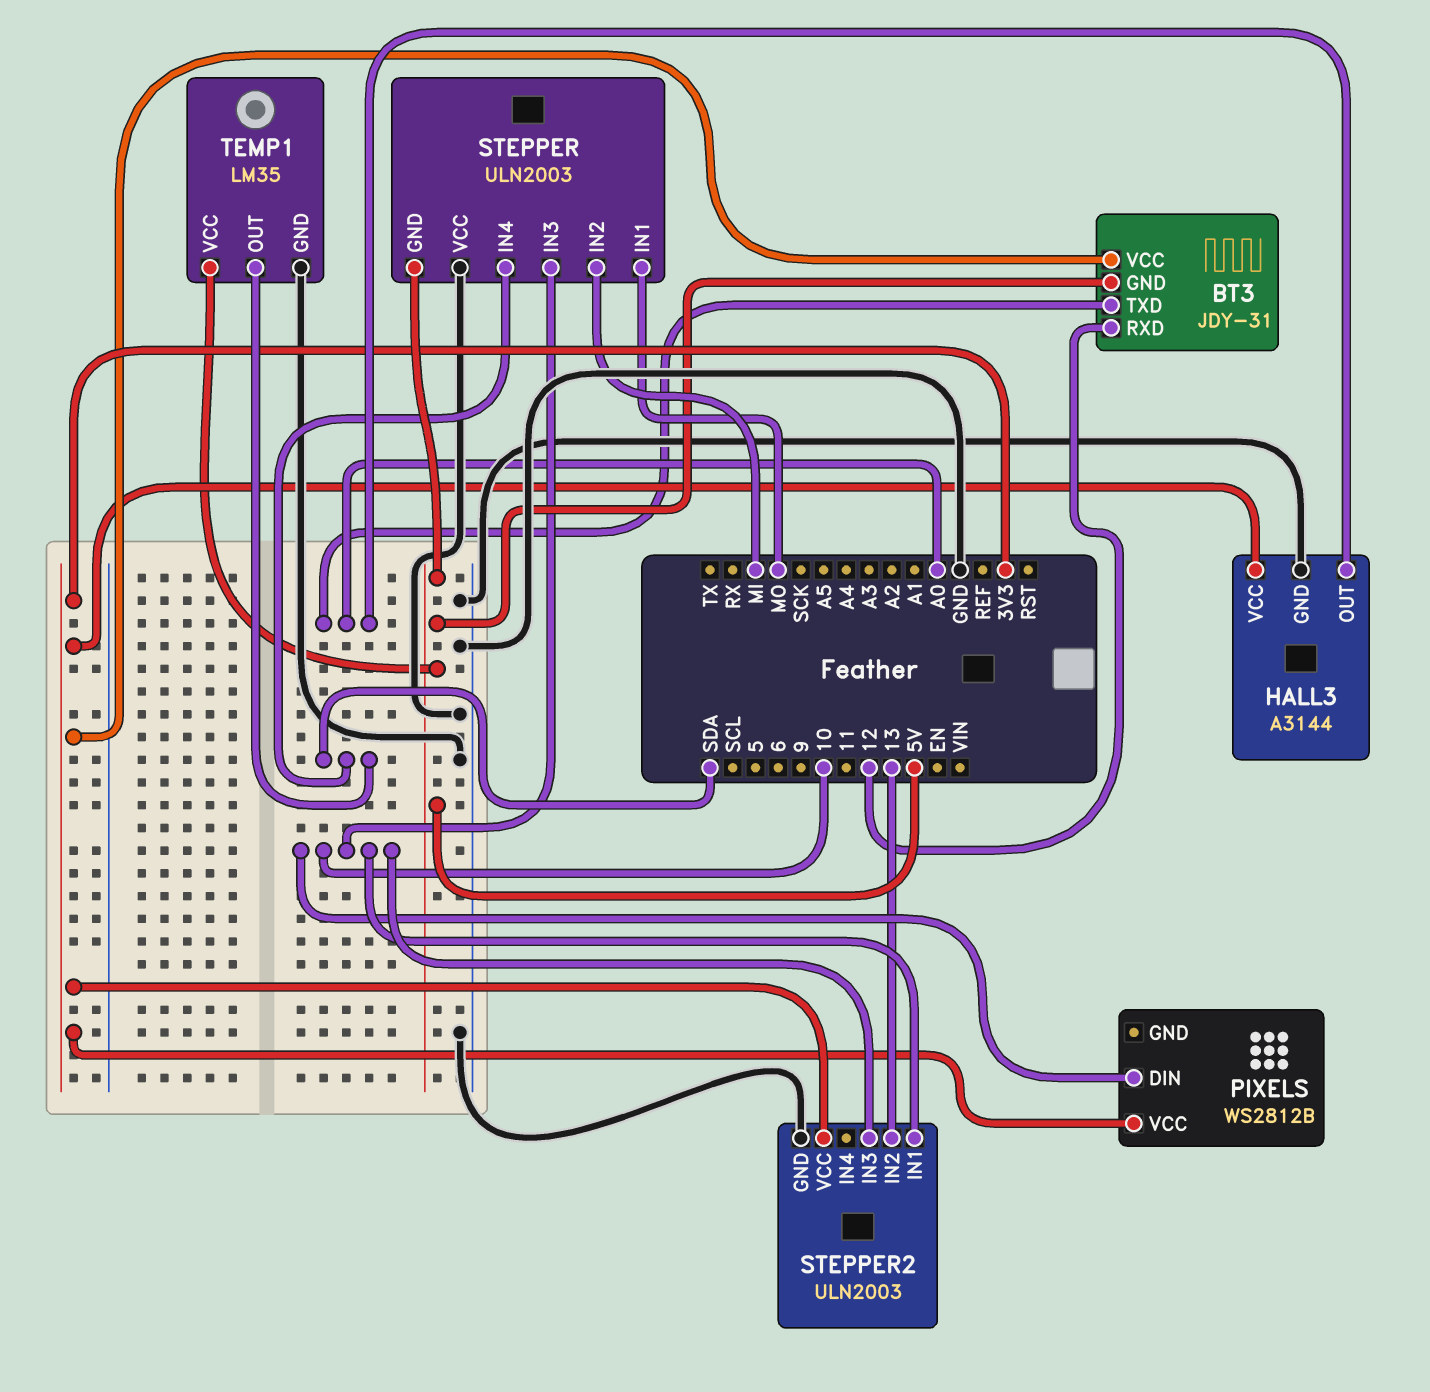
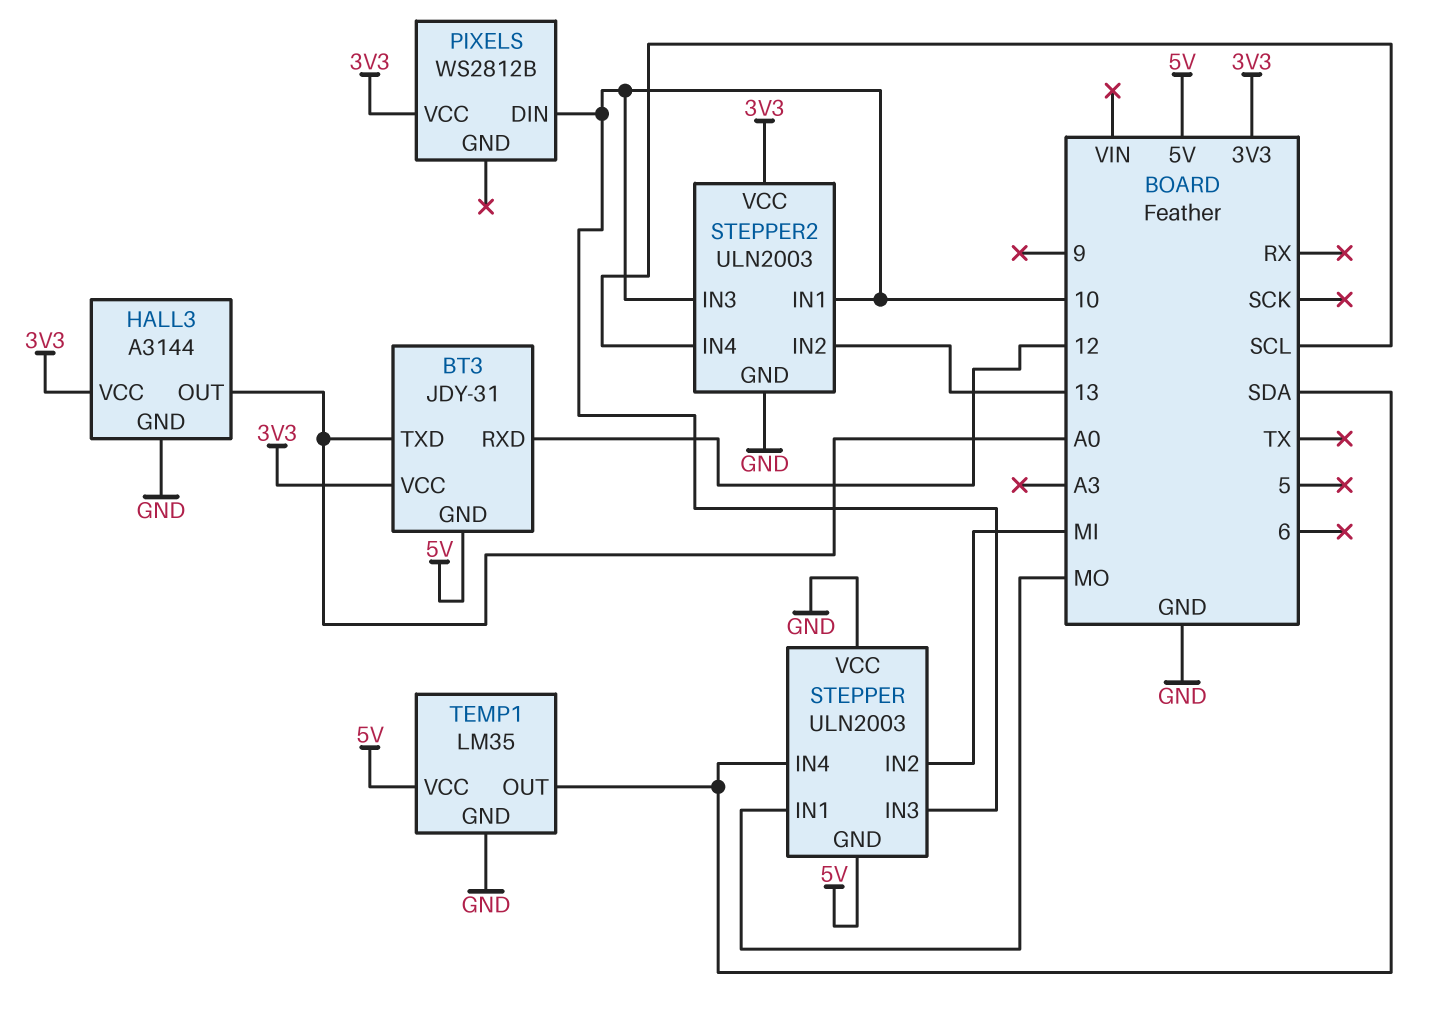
STEPPER2 pin IN4: none -> SCL

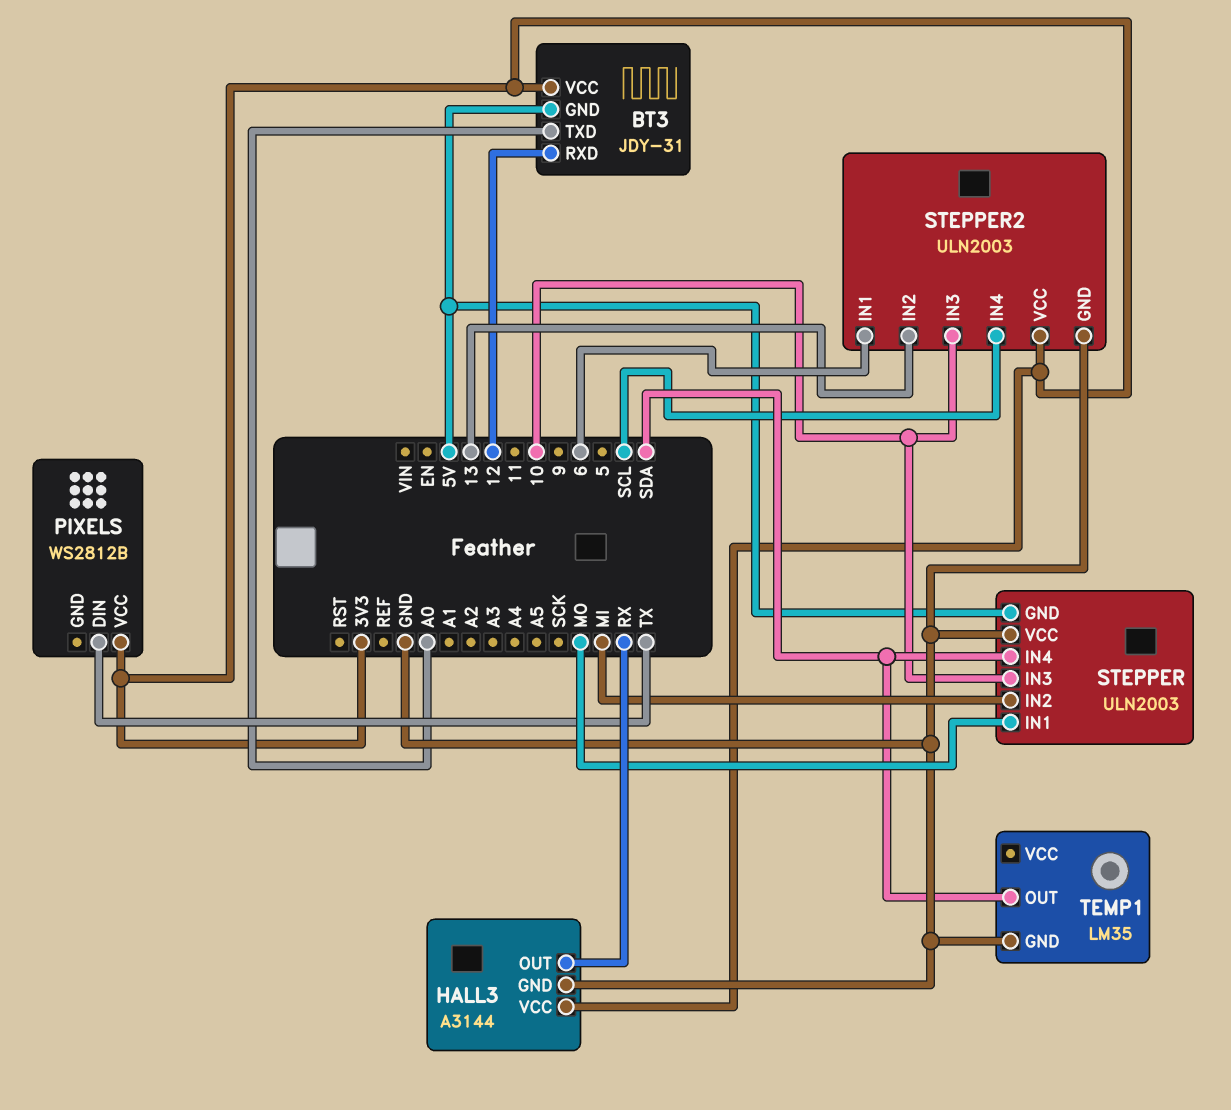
HALL3 pin OUT: A0 -> RX
PIXELS pin DIN: 10 -> TX
STEPPER2 pin IN1: 10 -> 6
TEMP1 pin VCC: 5V -> none

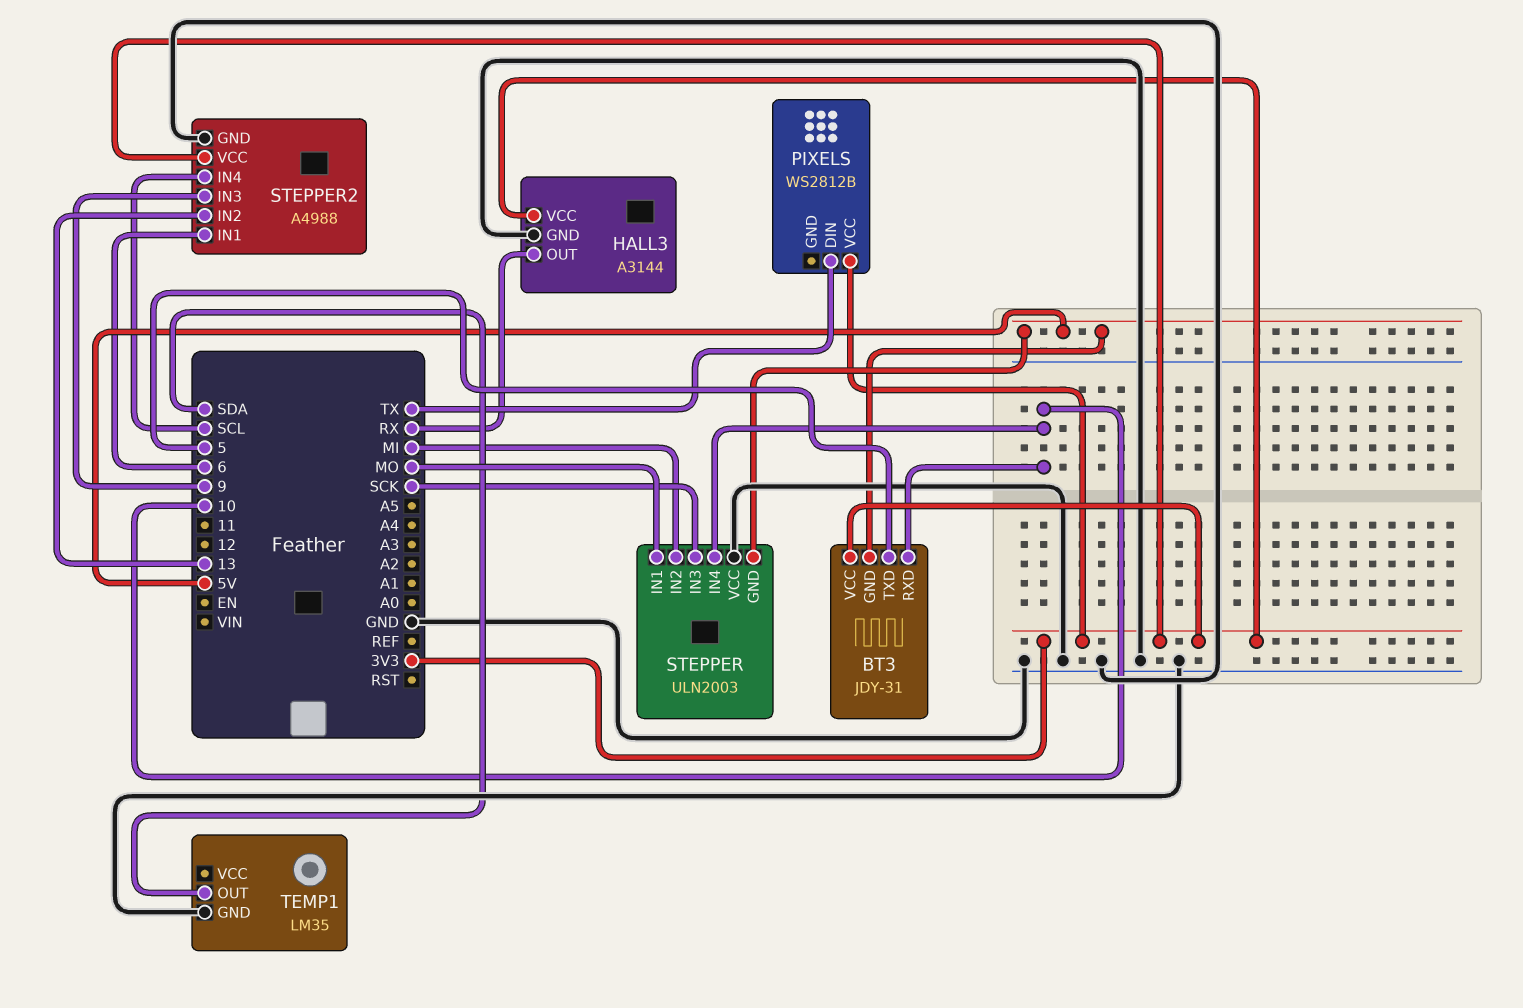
BT3 pin RXD: 12 -> 10
BT3 pin TXD: A0 -> 5
STEPPER pin IN3: 10 -> SCK
STEPPER pin IN4: SDA -> 10
STEPPER2: ULN2003 -> A4988
STEPPER2 pin IN3: 10 -> 9

